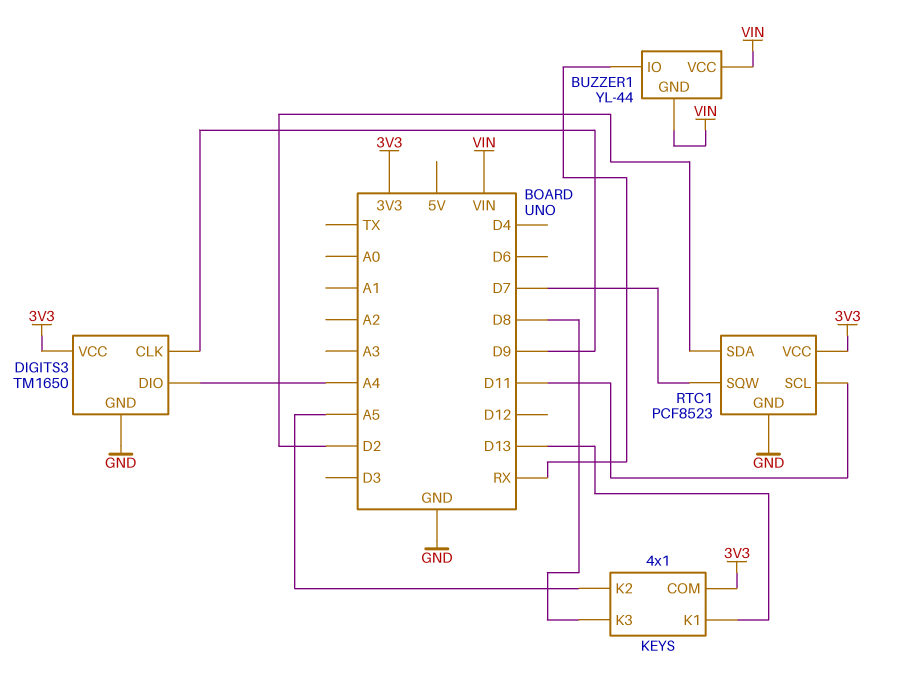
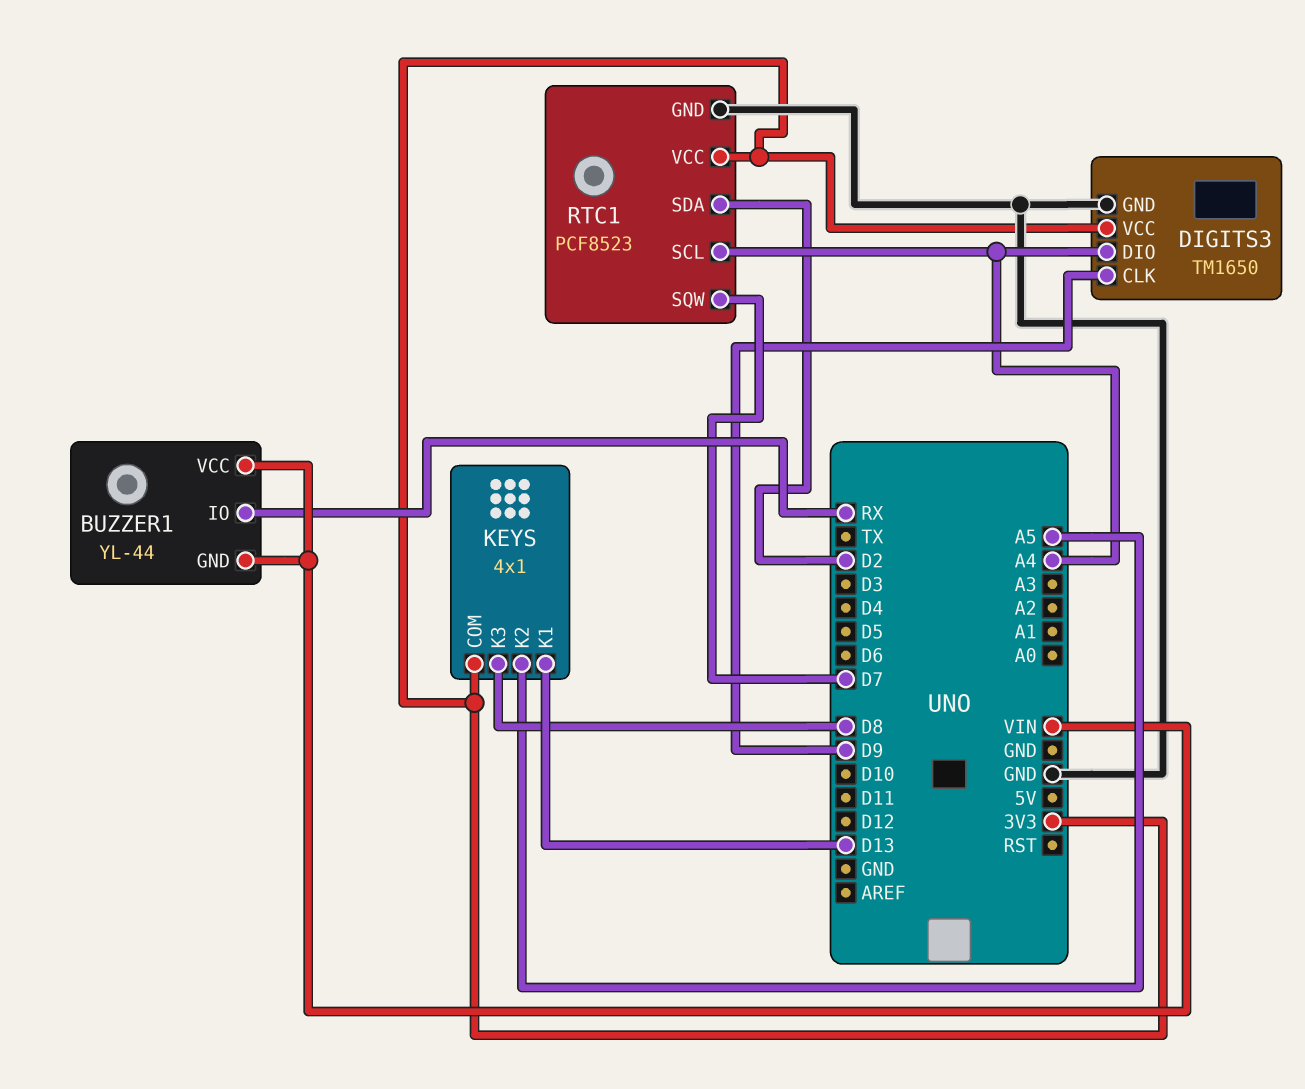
RTC1 pin SCL: D11 -> A4

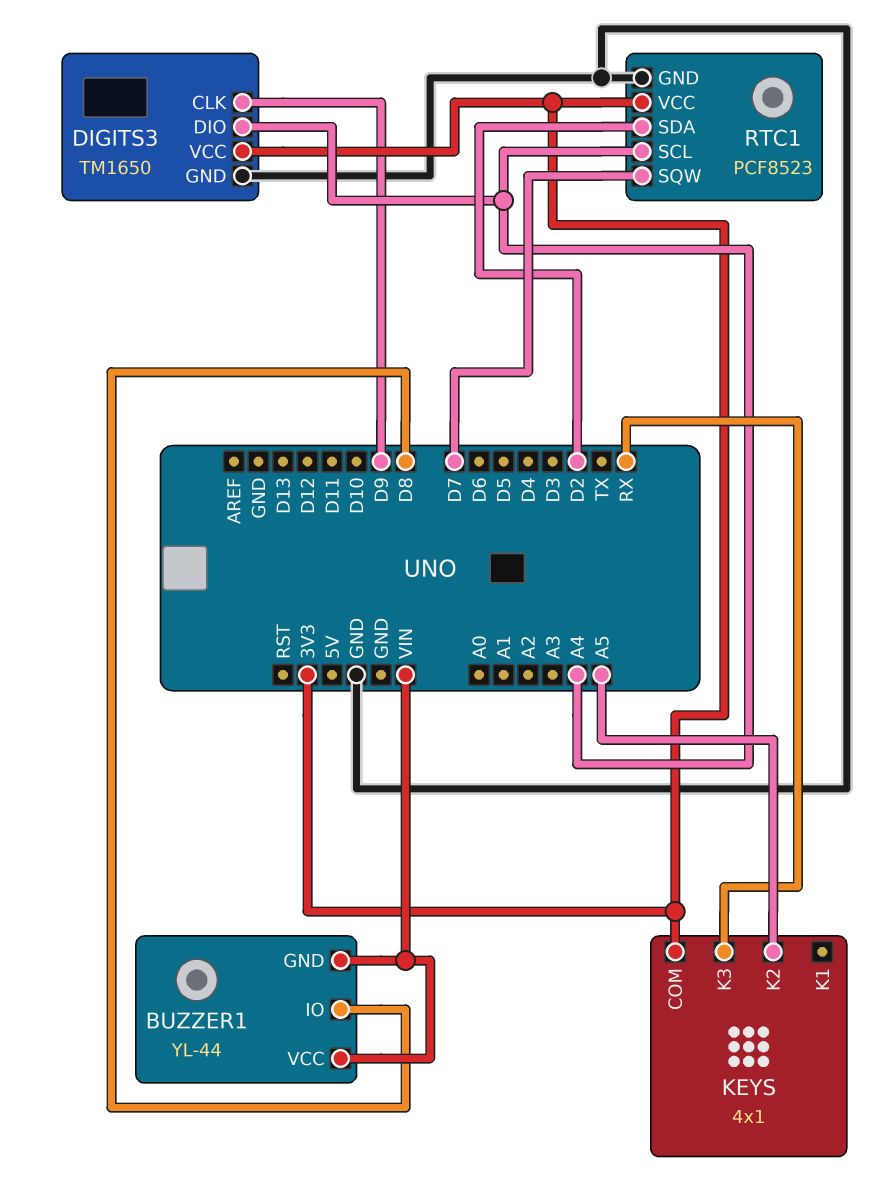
BUZZER1 pin IO: RX -> D8
KEYS pin K1: D13 -> none
KEYS pin K3: D8 -> RX

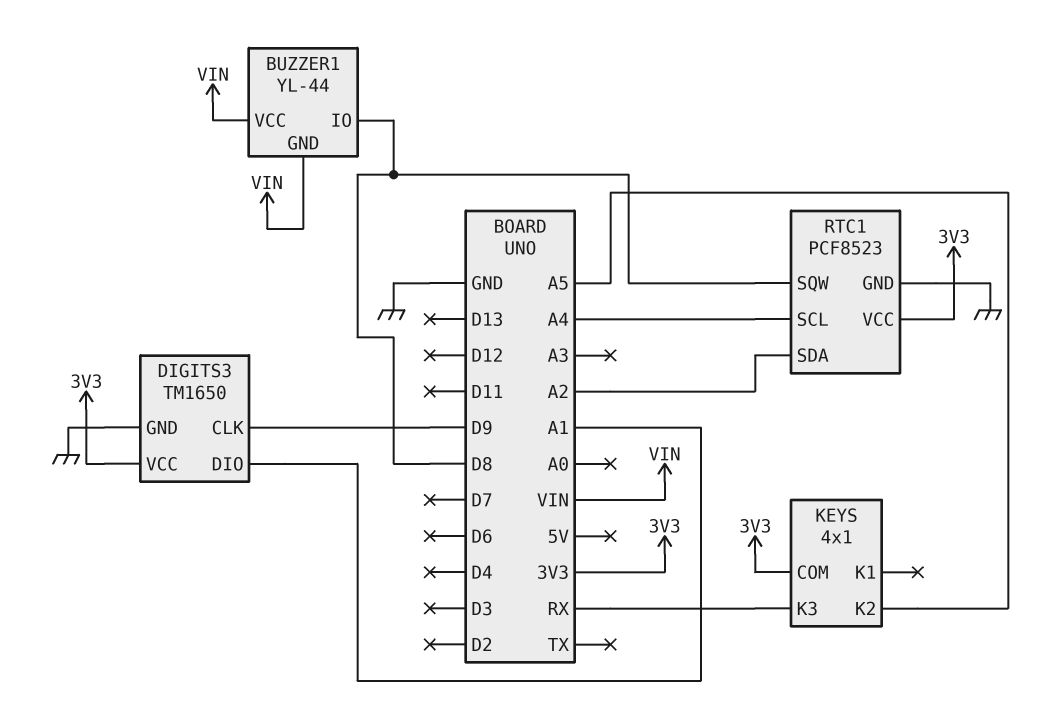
DIGITS3 pin DIO: A4 -> A1
RTC1 pin SDA: D2 -> A2
RTC1 pin SQW: D7 -> D8

